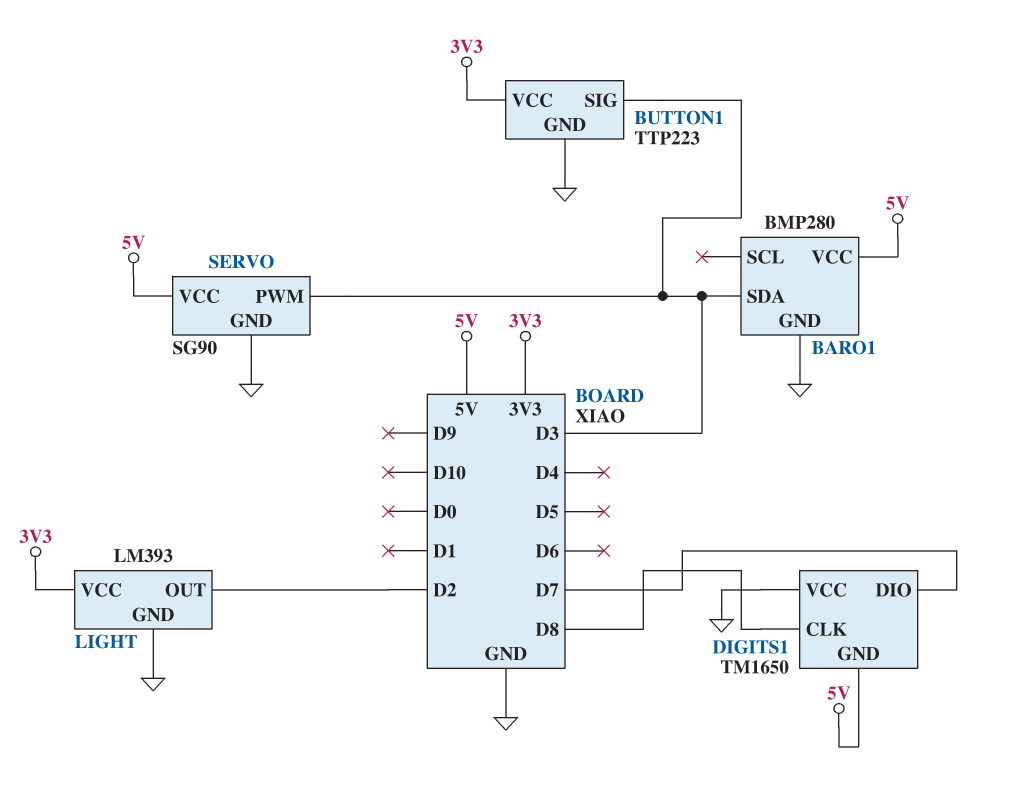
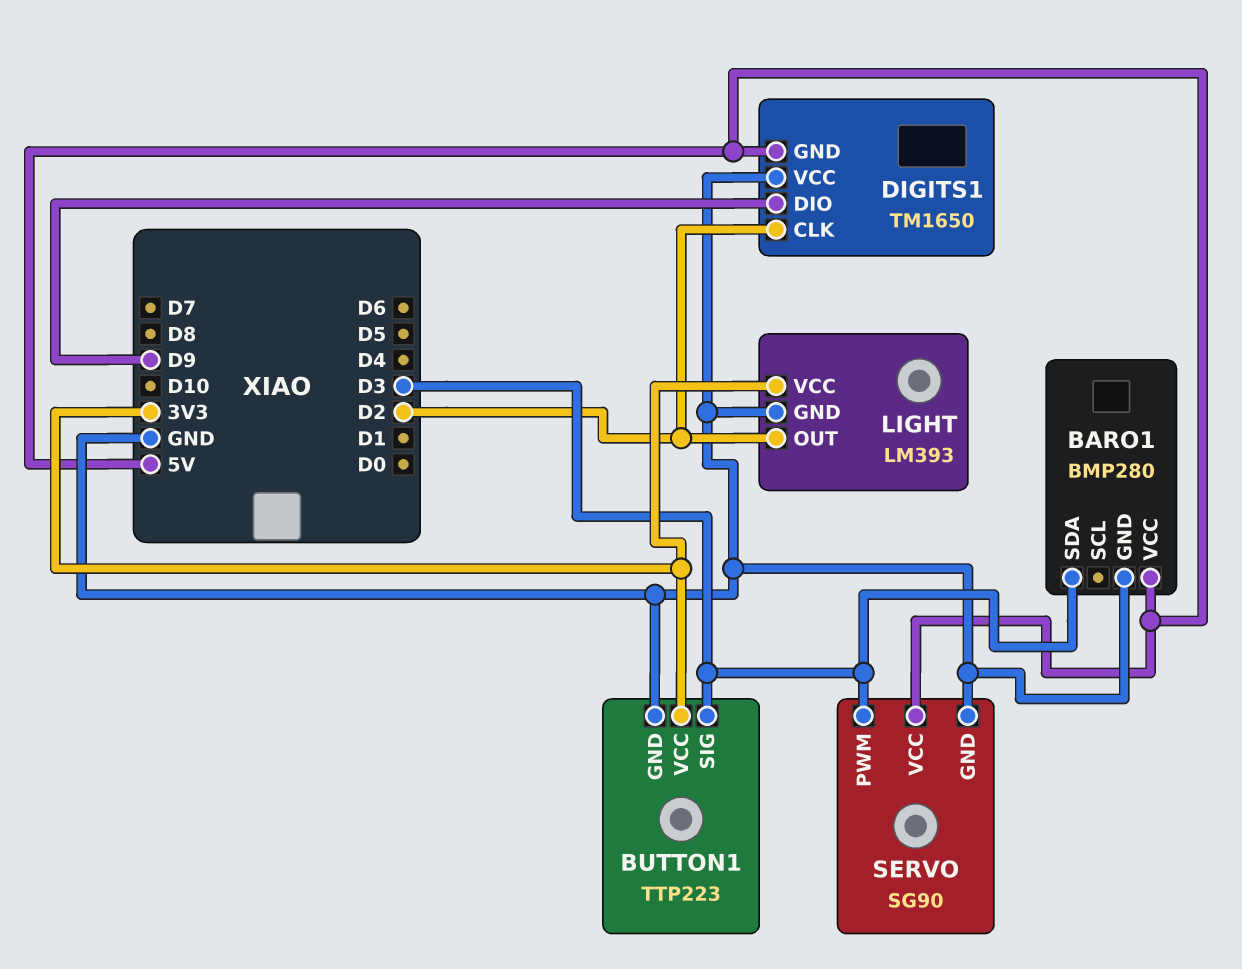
DIGITS1 pin CLK: D8 -> D2
DIGITS1 pin DIO: D7 -> D9

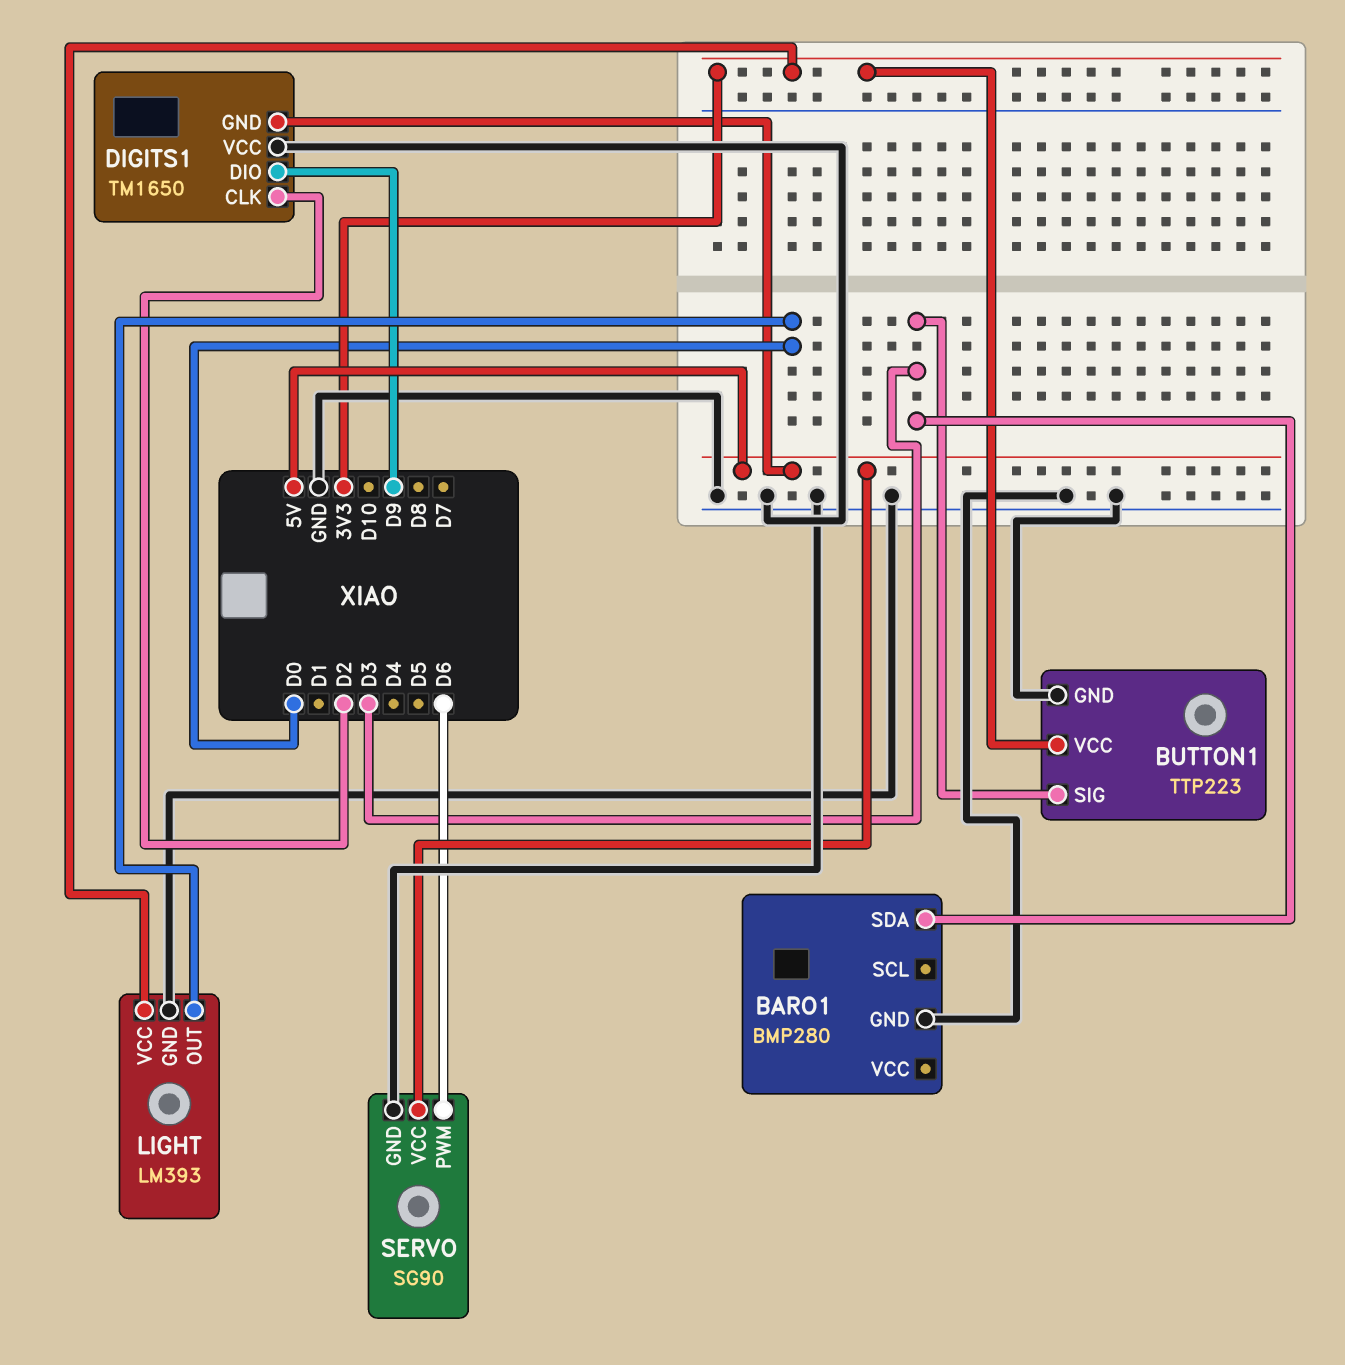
BARO1 pin VCC: 5V -> none
LIGHT pin OUT: D2 -> D0
SERVO pin PWM: D3 -> D6

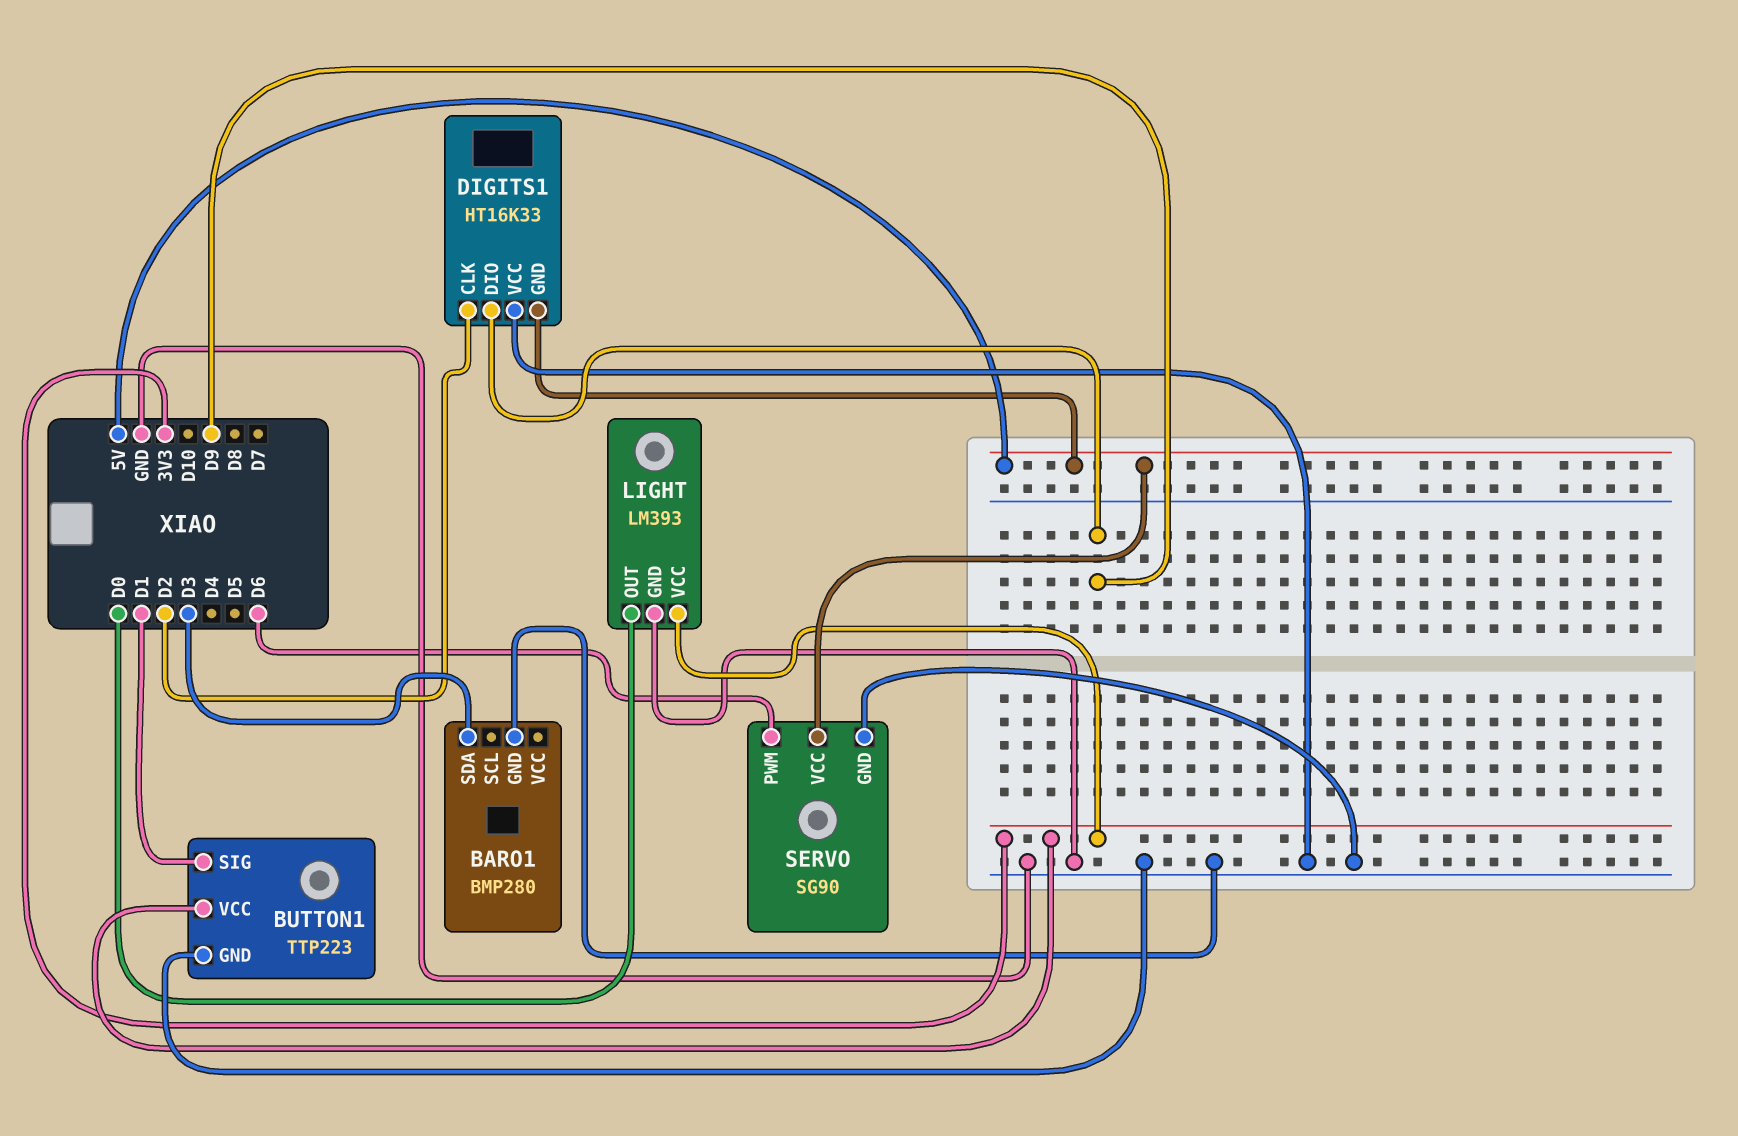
BUTTON1 pin SIG: D3 -> D1
DIGITS1: TM1650 -> HT16K33

